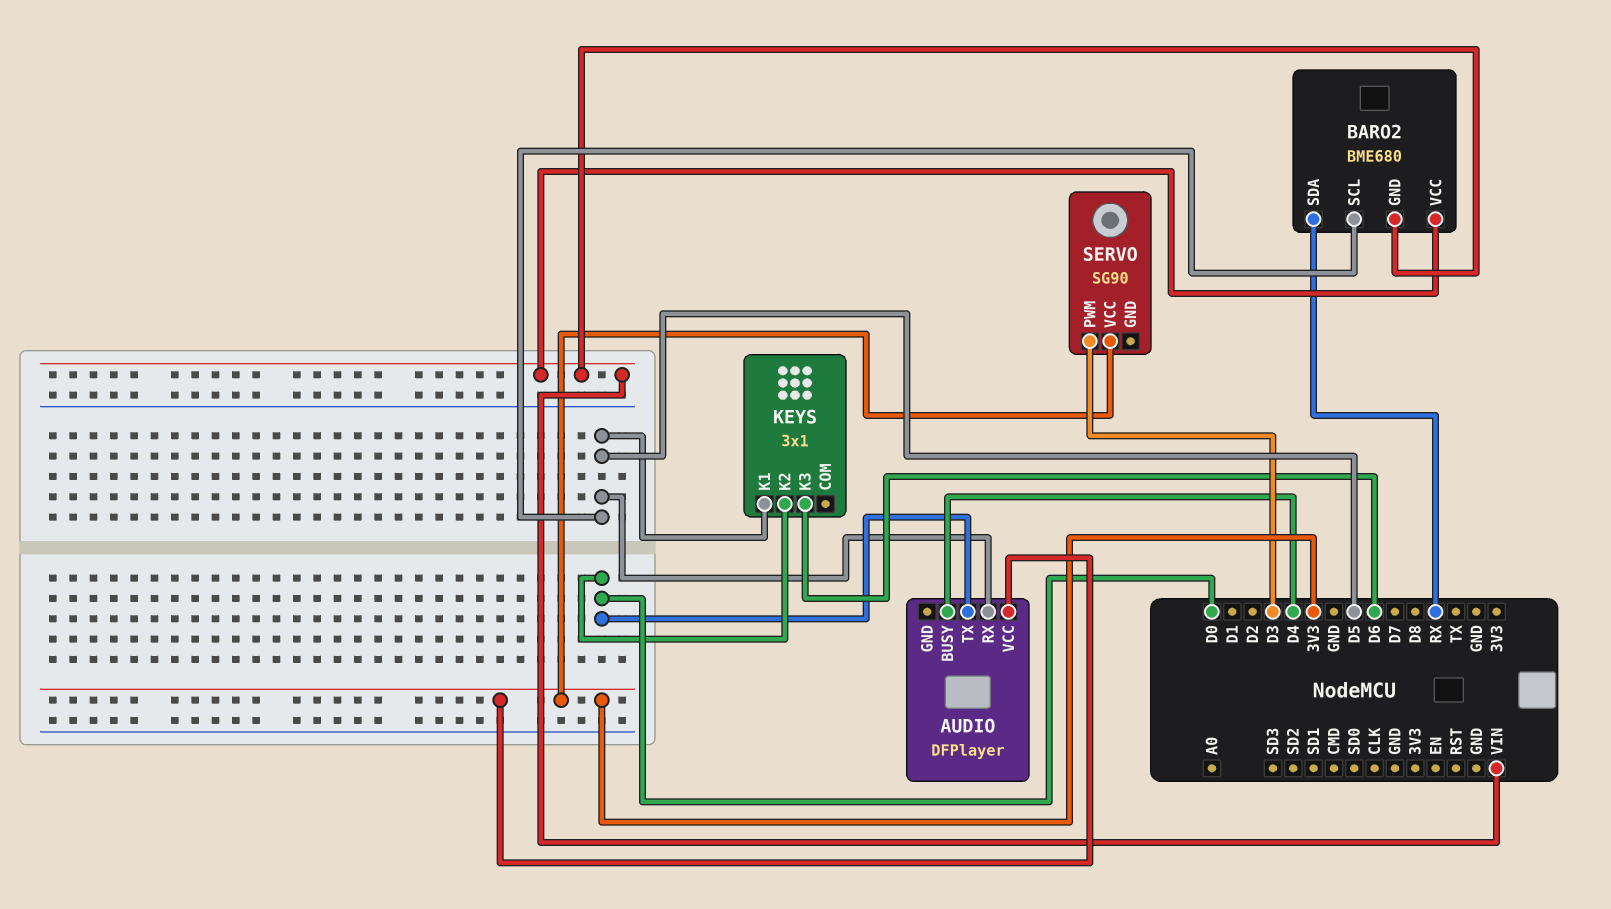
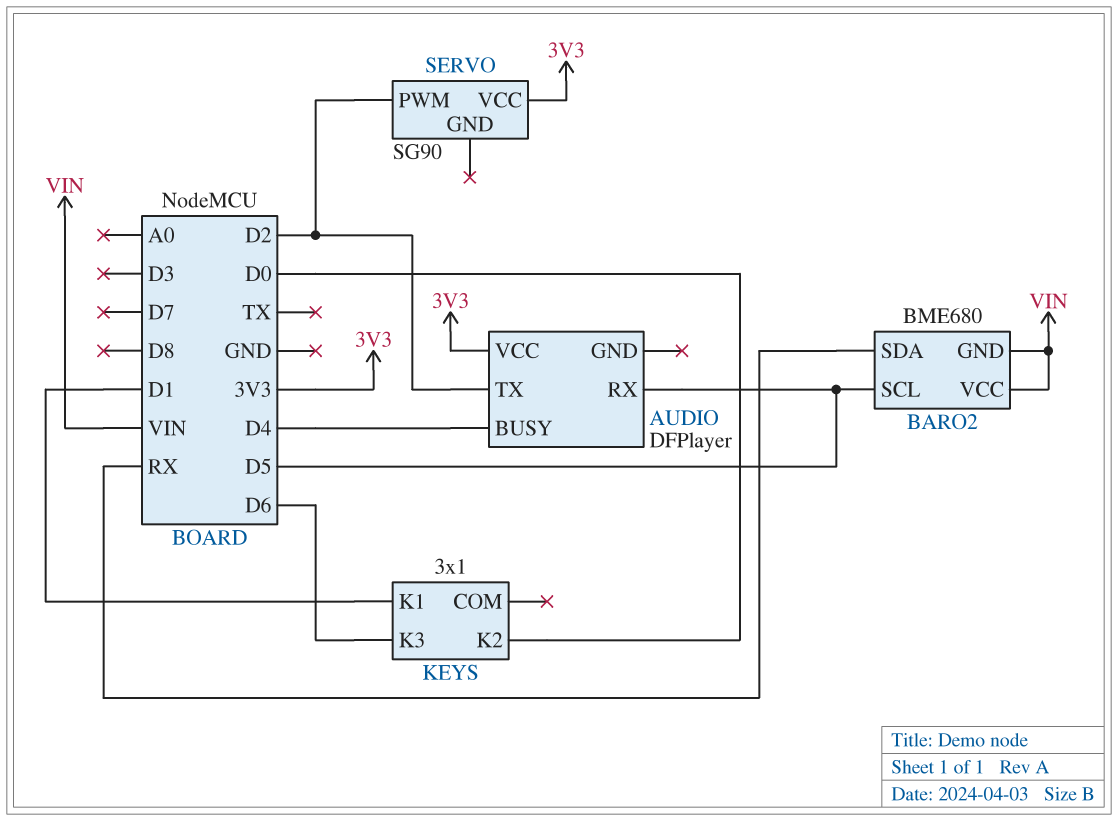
AUDIO pin TX: D0 -> D2
KEYS pin K1: D5 -> D1
SERVO pin PWM: D3 -> D2

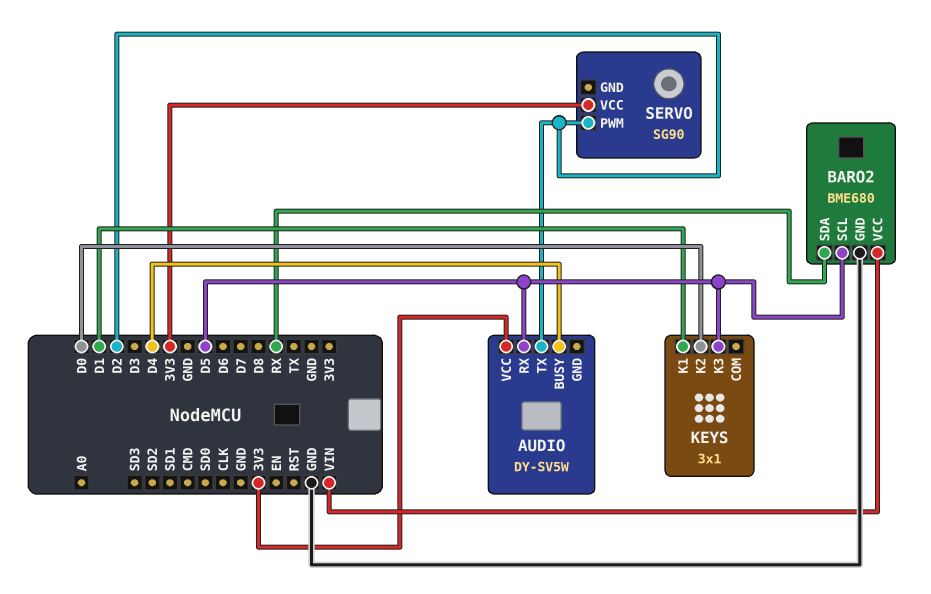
AUDIO: DFPlayer -> DY-SV5W
BARO2 pin GND: VIN -> GND
KEYS pin K3: D6 -> D5

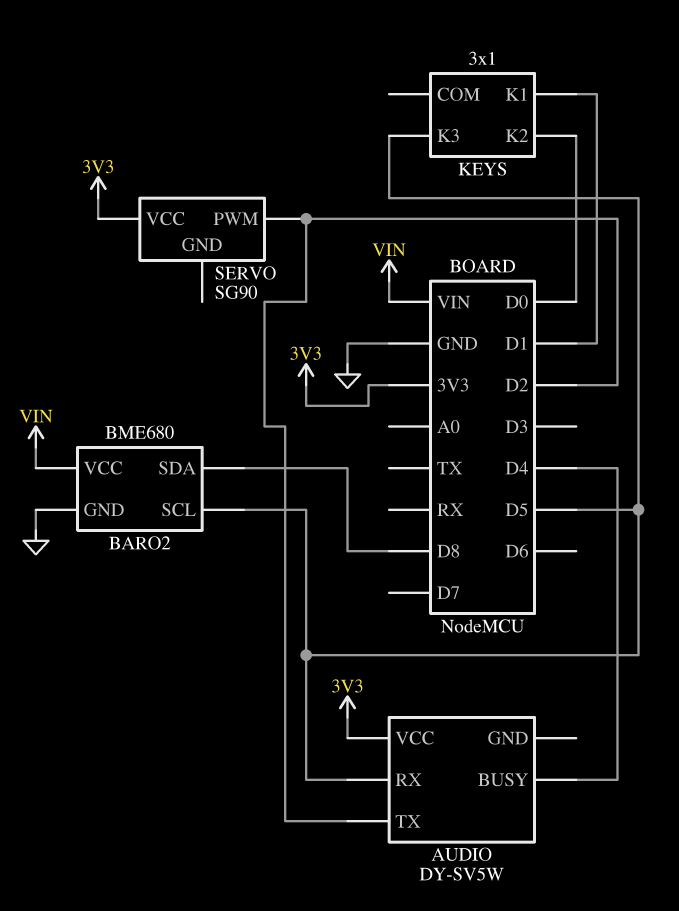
BARO2 pin SDA: RX -> D8

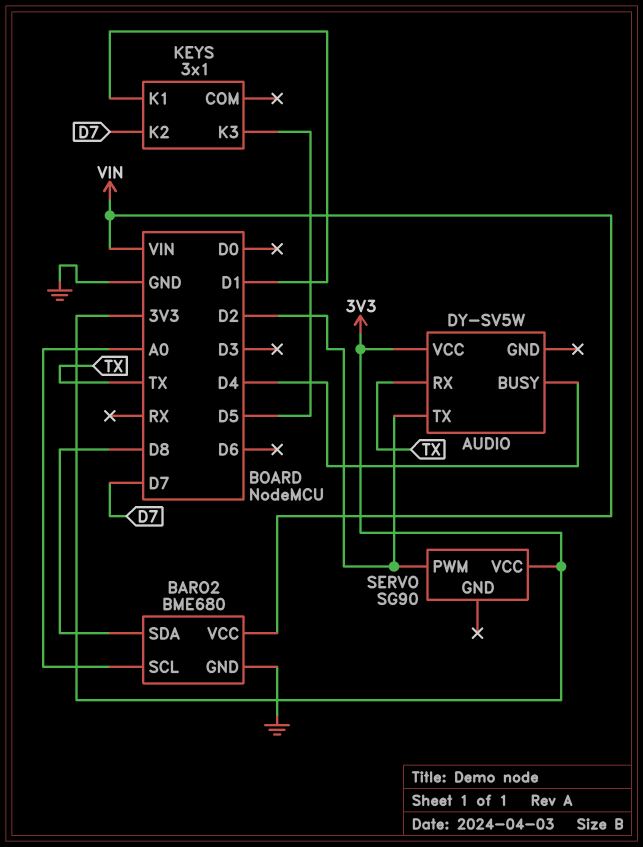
AUDIO pin RX: D5 -> TX
BARO2 pin SCL: D5 -> A0
KEYS pin K2: D0 -> D7

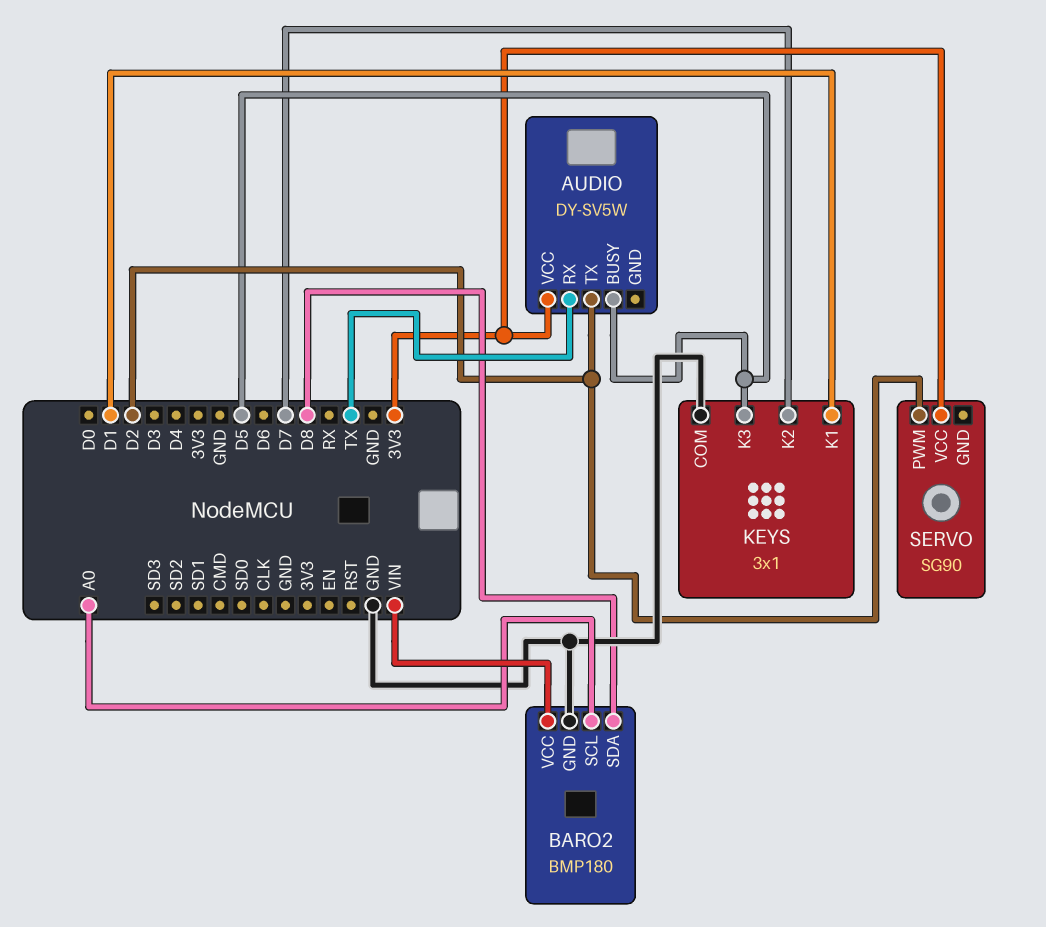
AUDIO pin BUSY: D4 -> D5
BARO2: BME680 -> BMP180
KEYS pin COM: none -> GND

